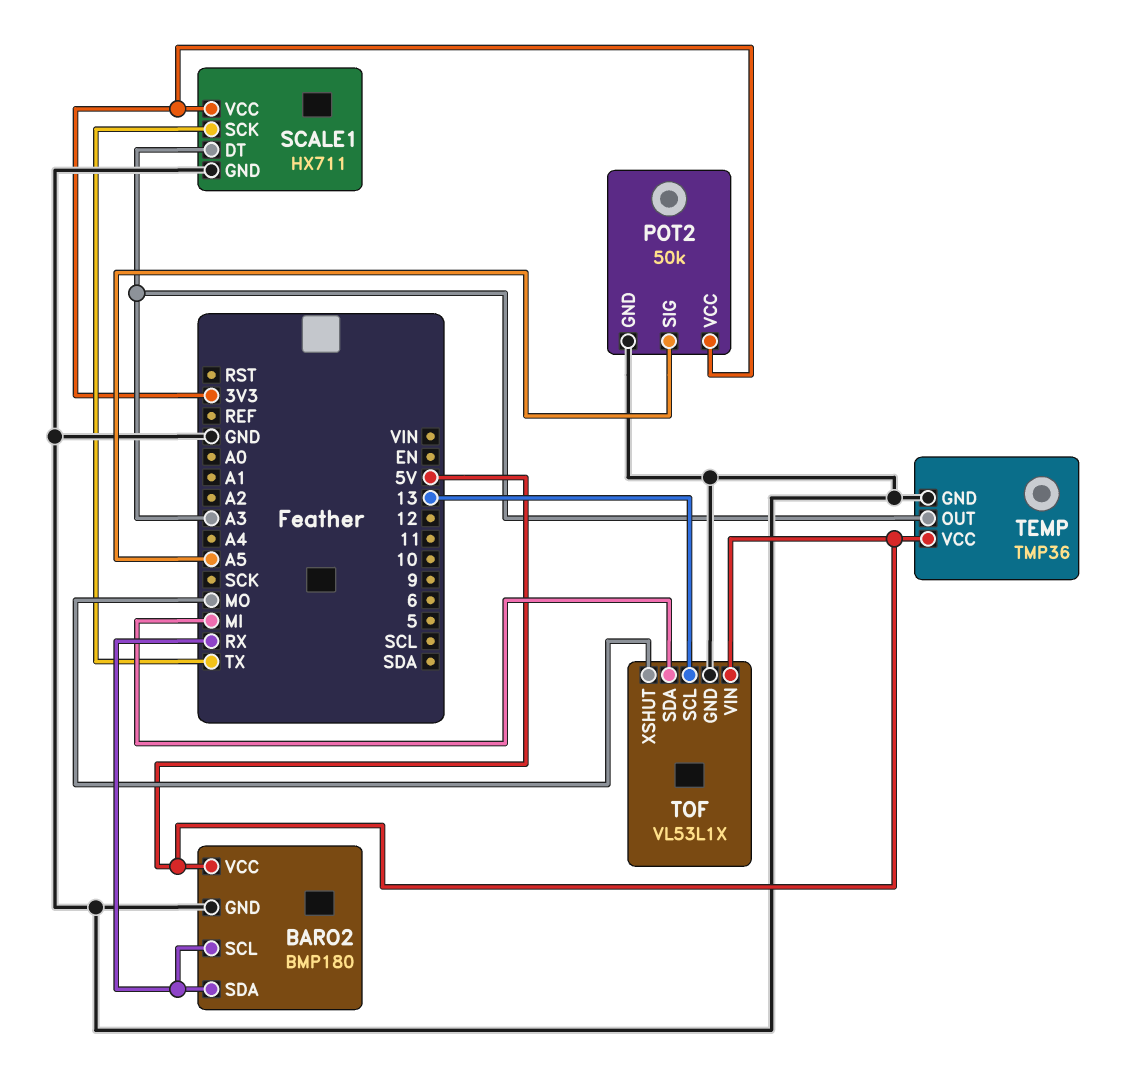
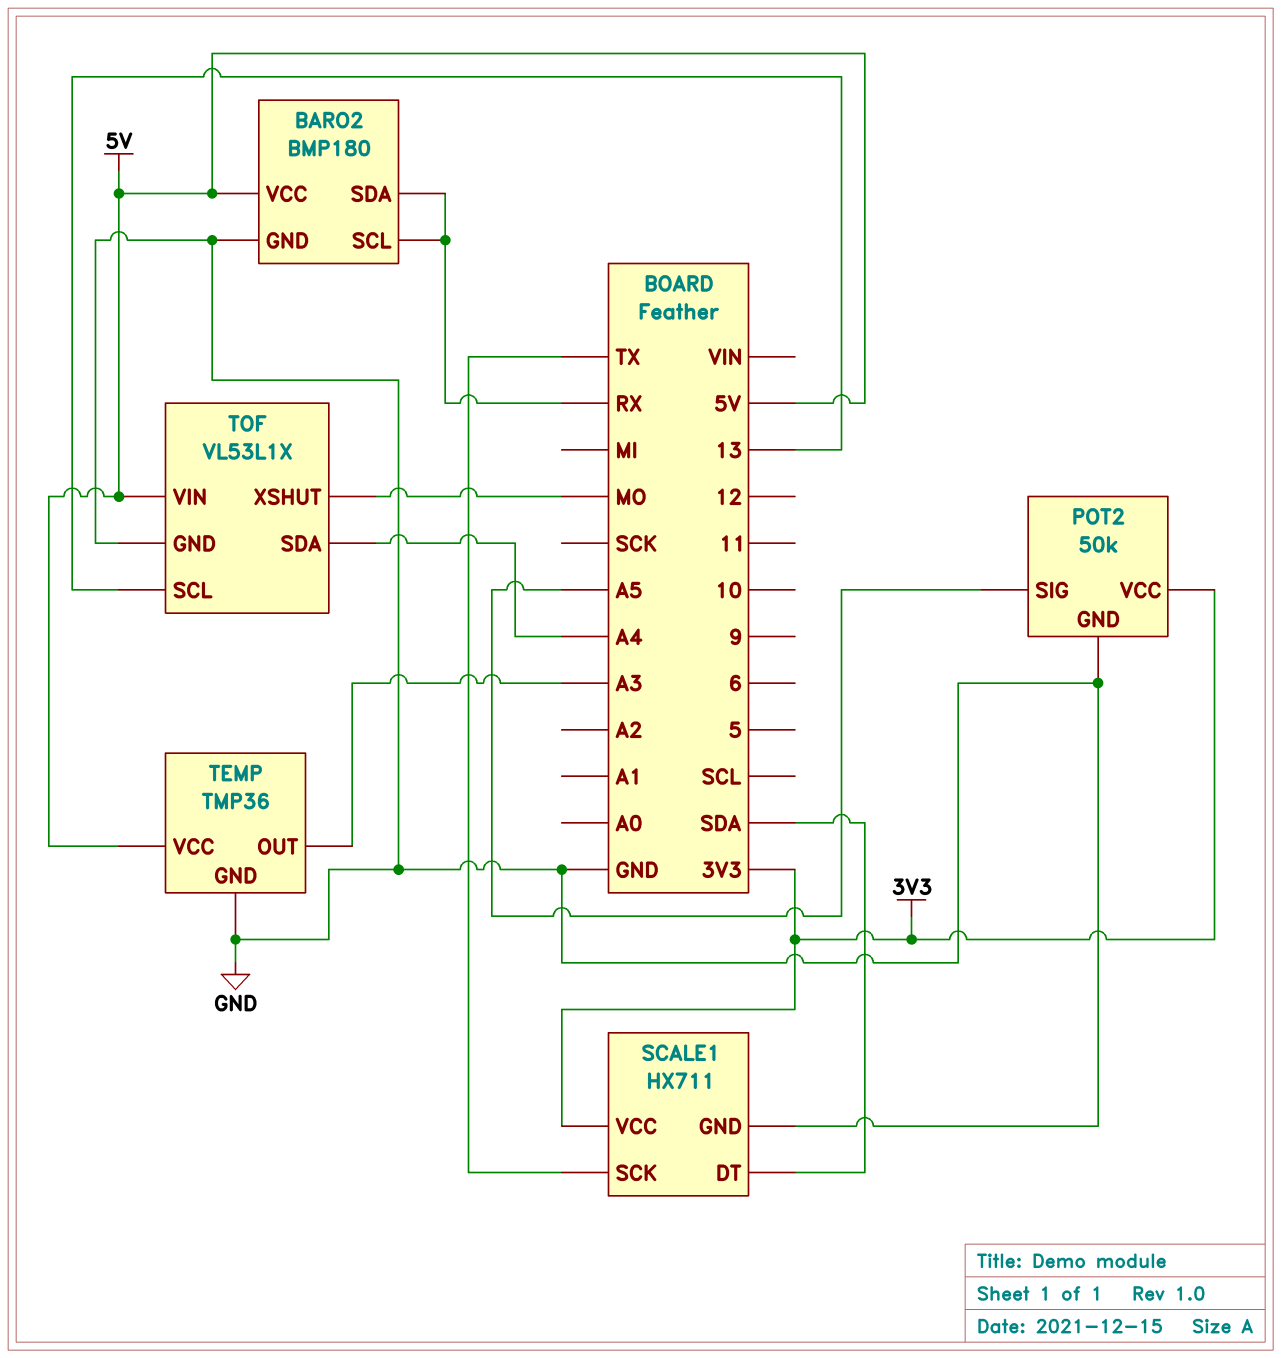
SCALE1 pin DT: A3 -> SDA
TOF pin SDA: MI -> A4

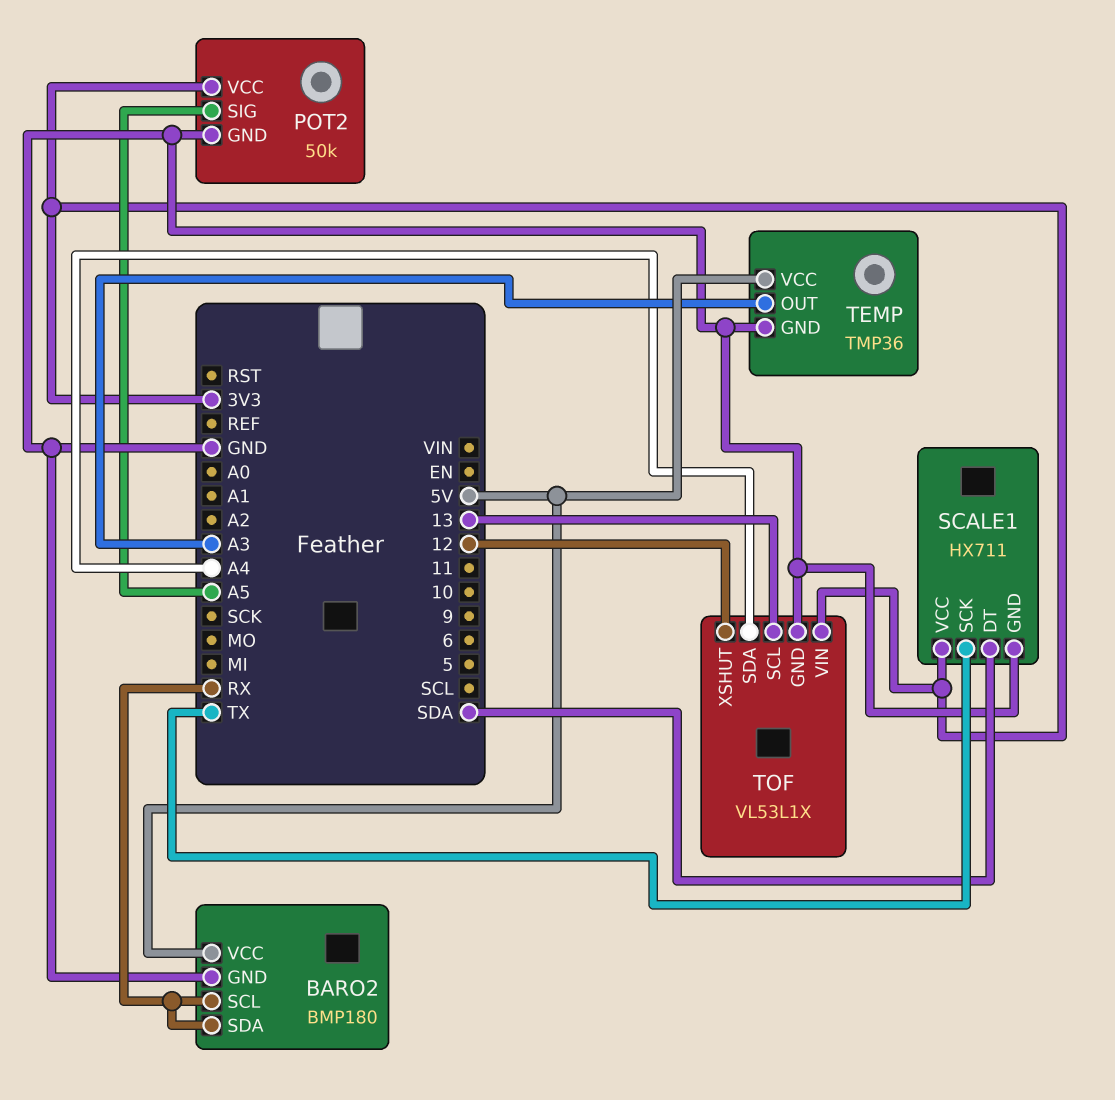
TOF pin VIN: 5V -> 3V3
TOF pin XSHUT: MO -> 12

